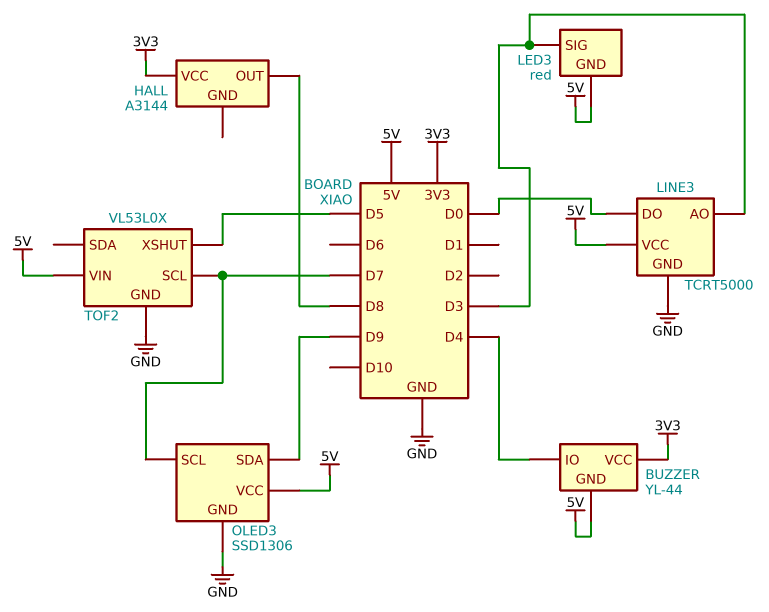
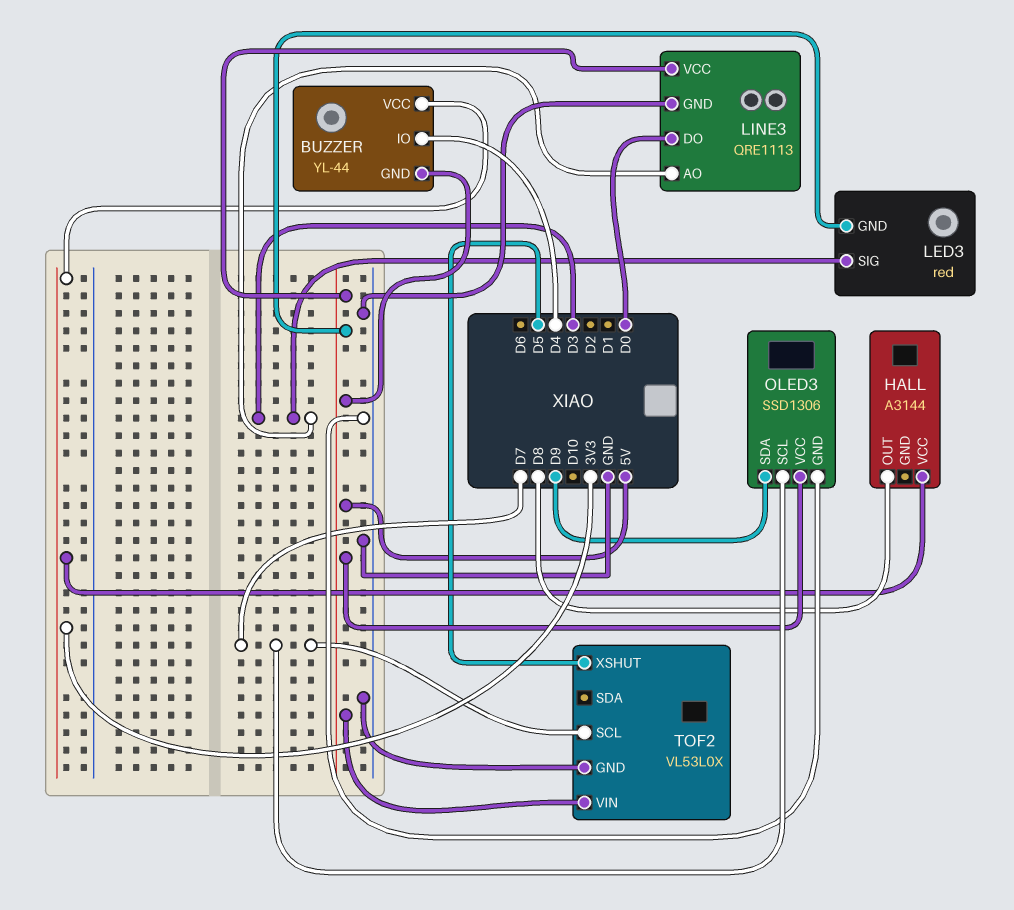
LINE3: TCRT5000 -> QRE1113

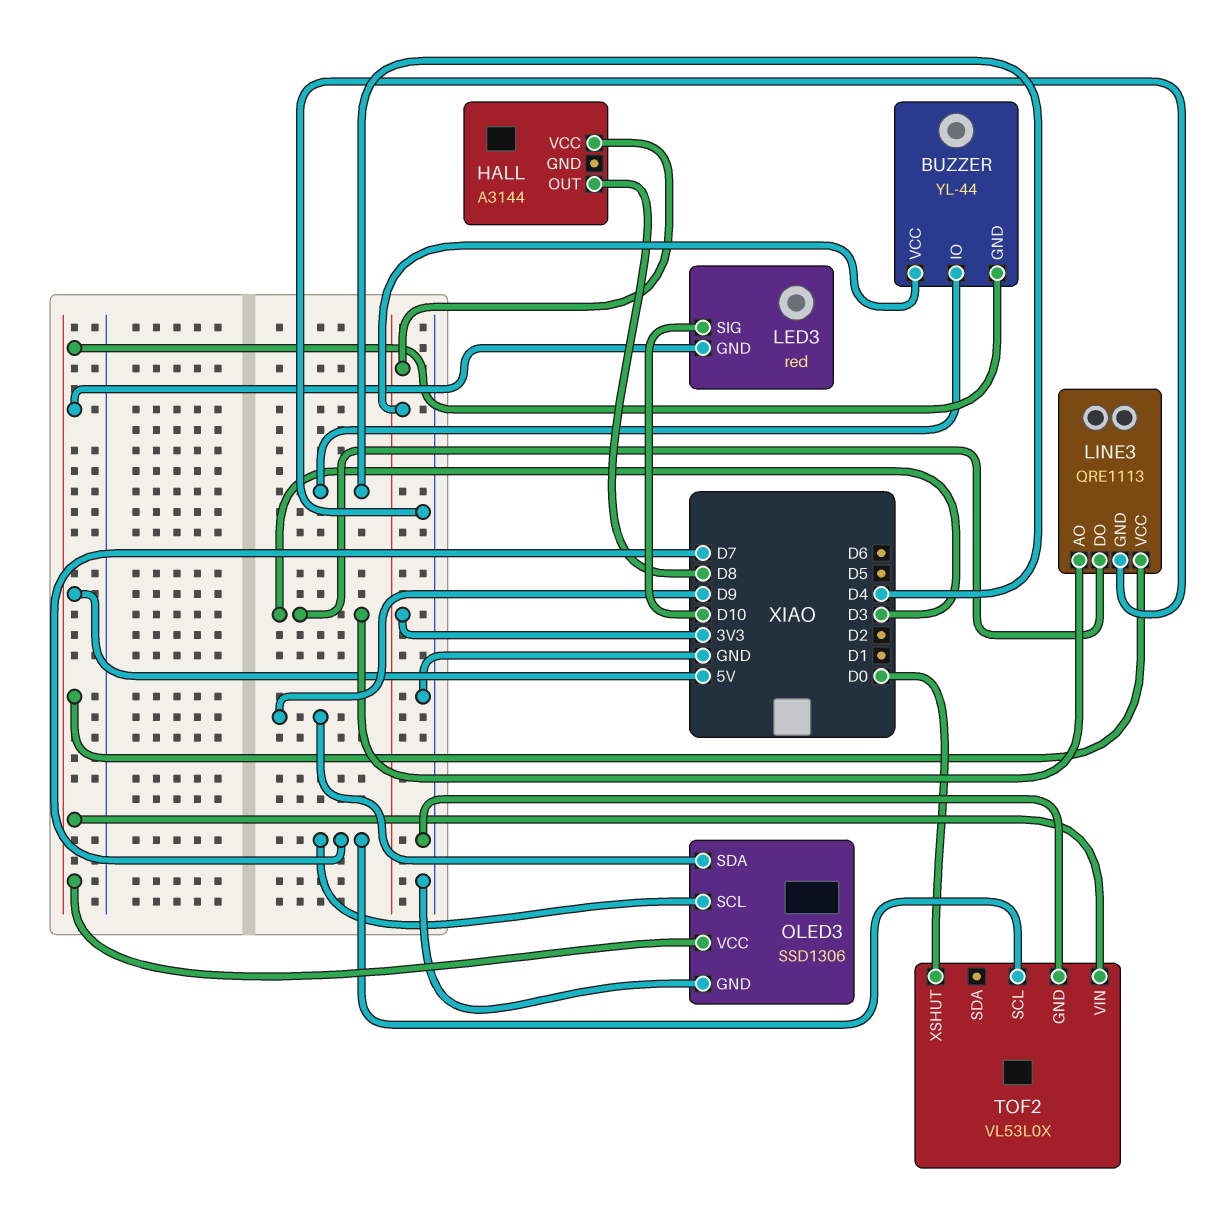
LED3 pin SIG: D3 -> D10
LINE3 pin DO: D0 -> D3
TOF2 pin XSHUT: D5 -> D0

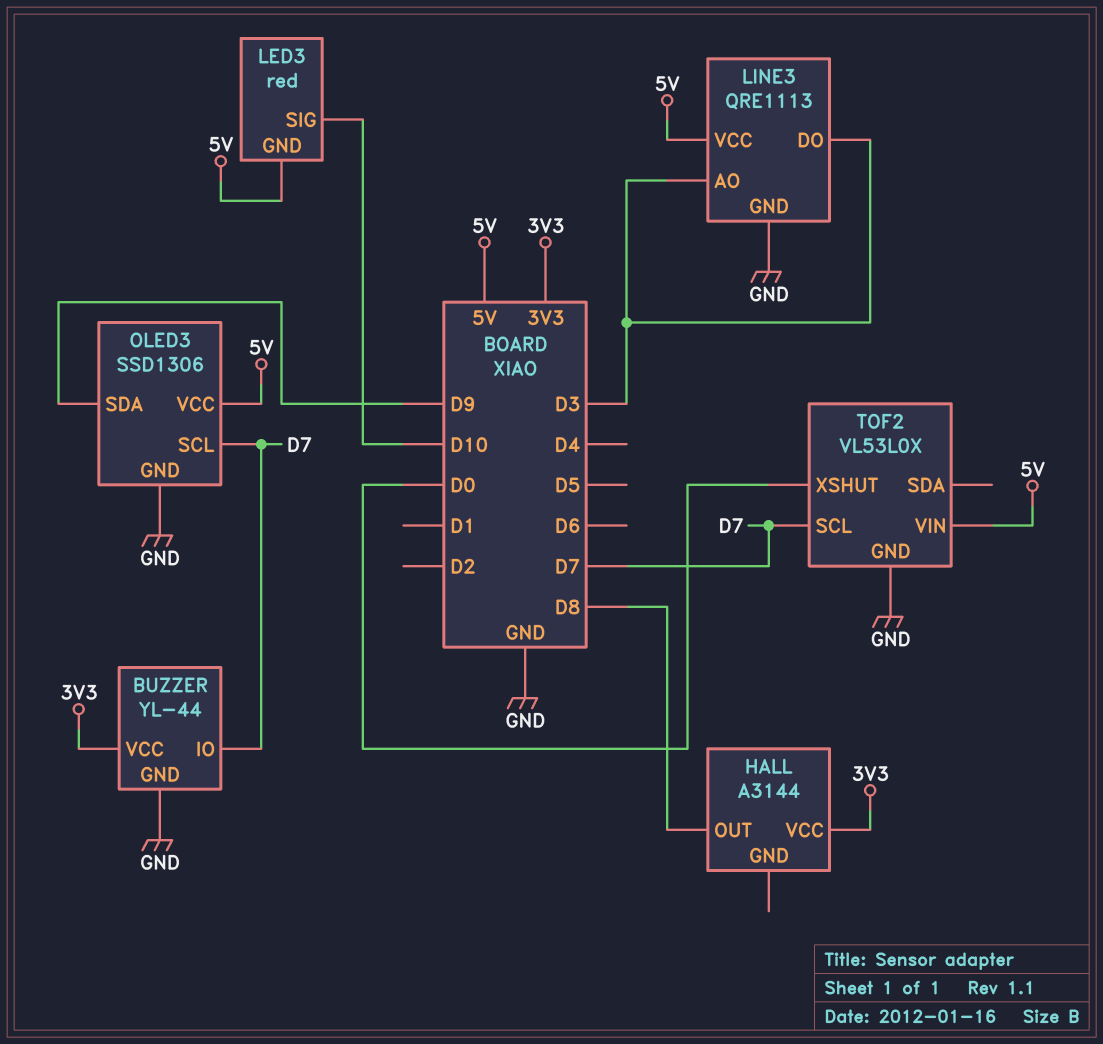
BUZZER pin GND: 5V -> GND
BUZZER pin IO: D4 -> D7

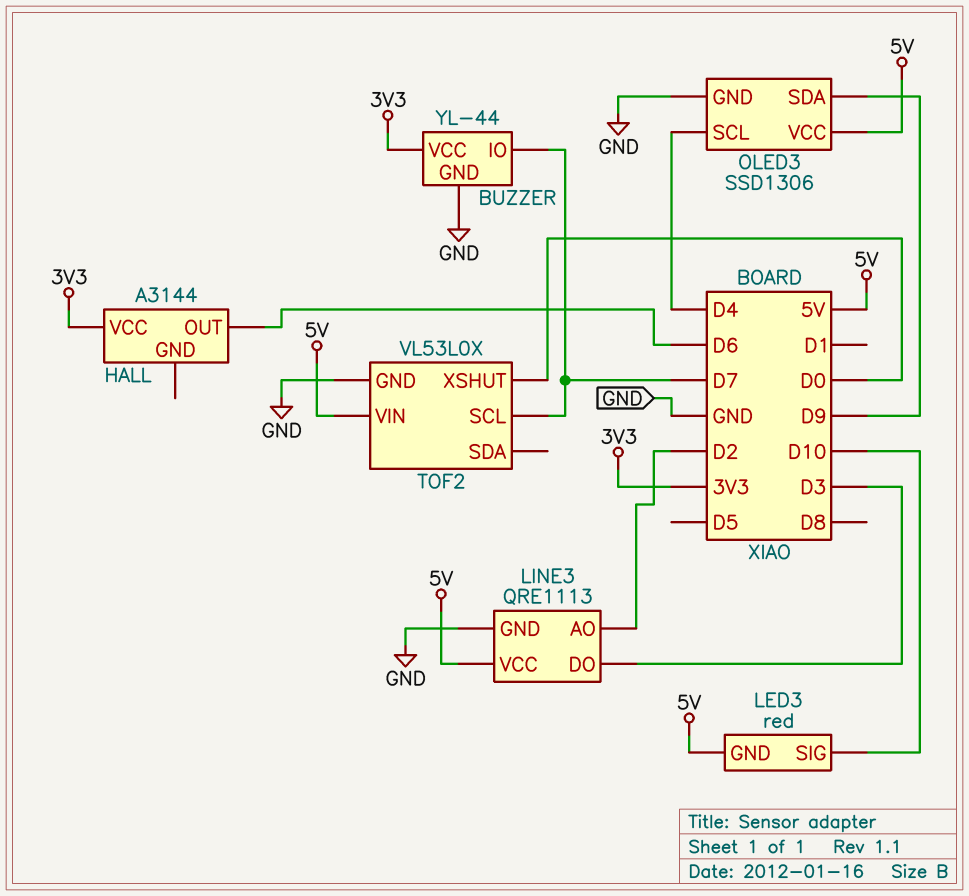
HALL pin OUT: D8 -> D6
LINE3 pin AO: D3 -> D2
OLED3 pin SCL: D7 -> D4

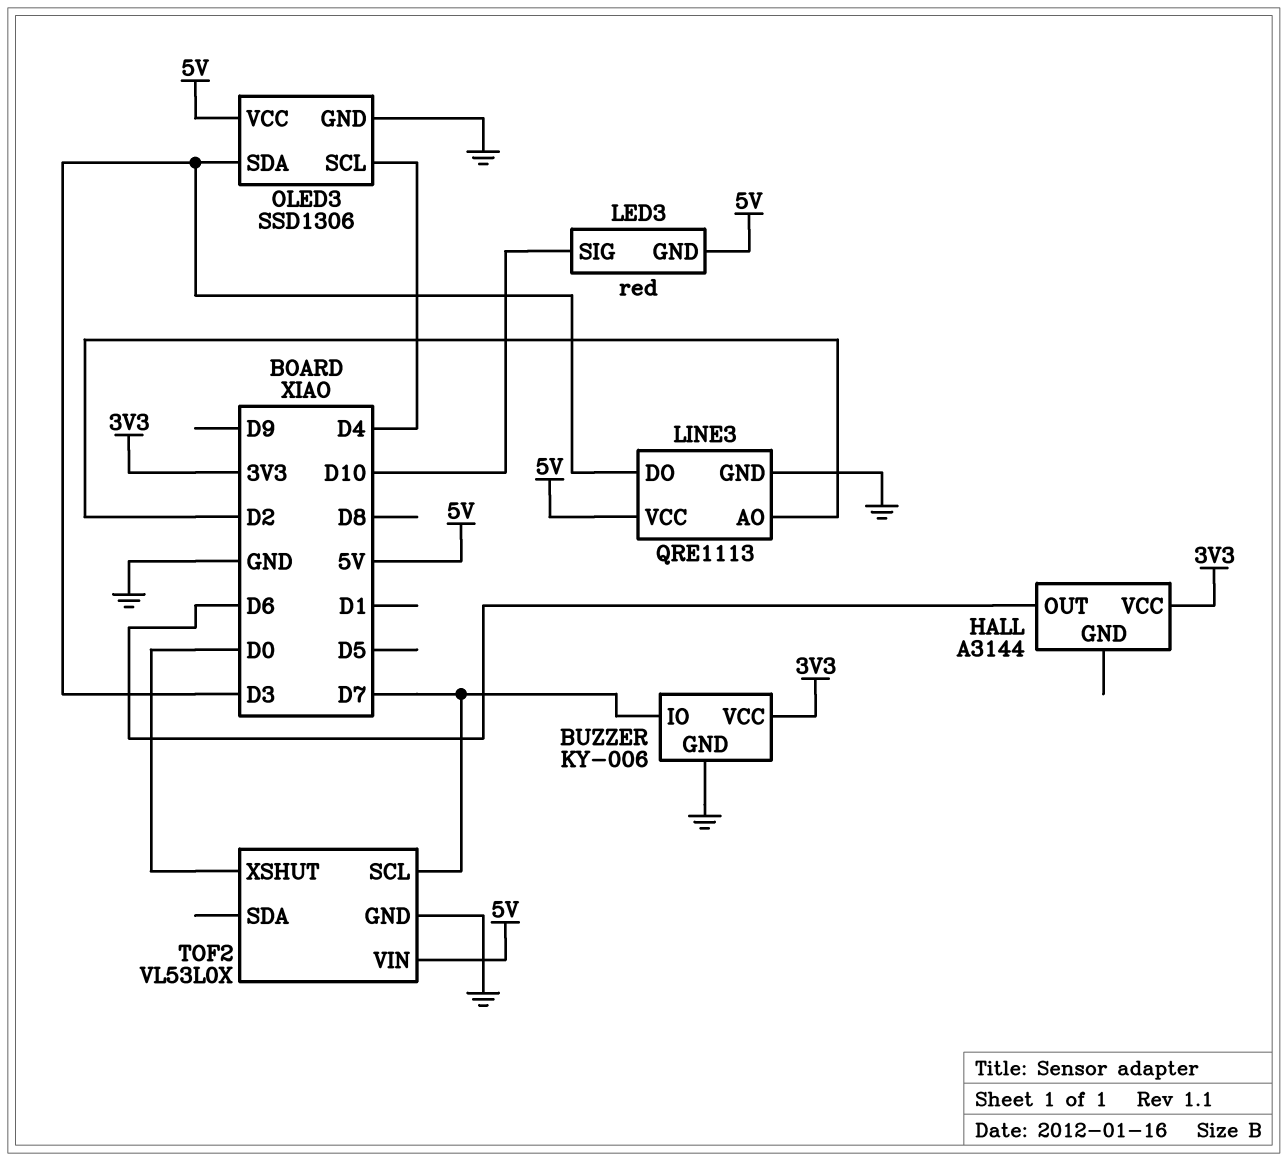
BUZZER: YL-44 -> KY-006
OLED3 pin SDA: D9 -> D3

